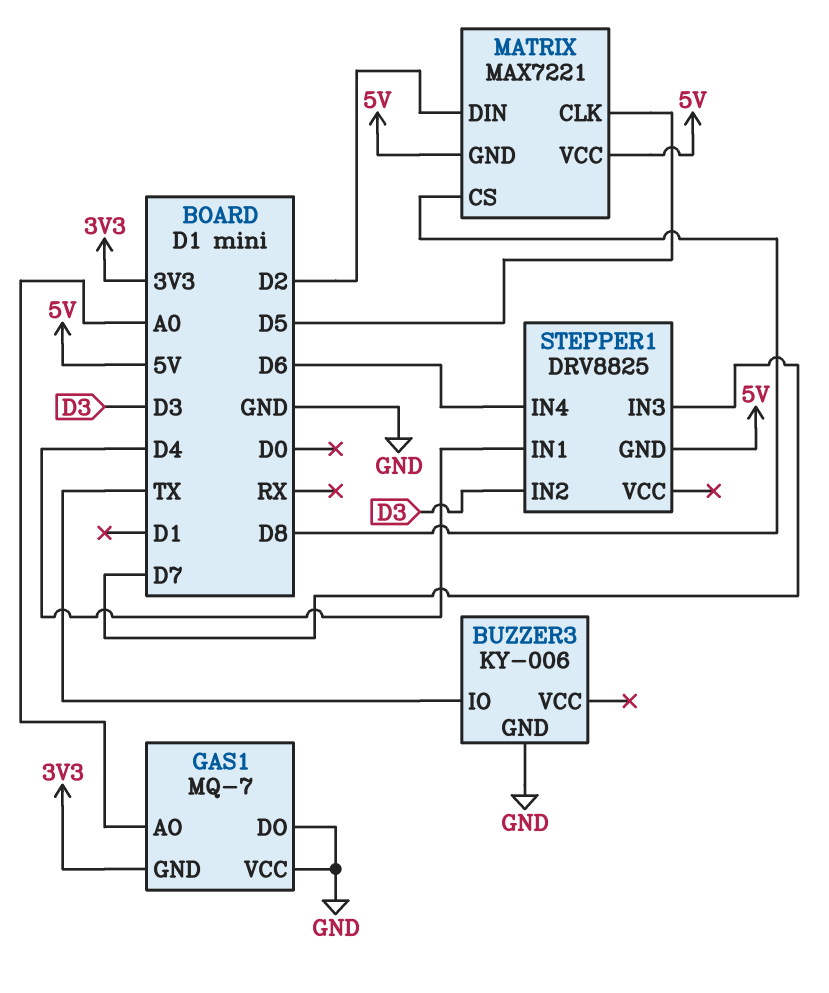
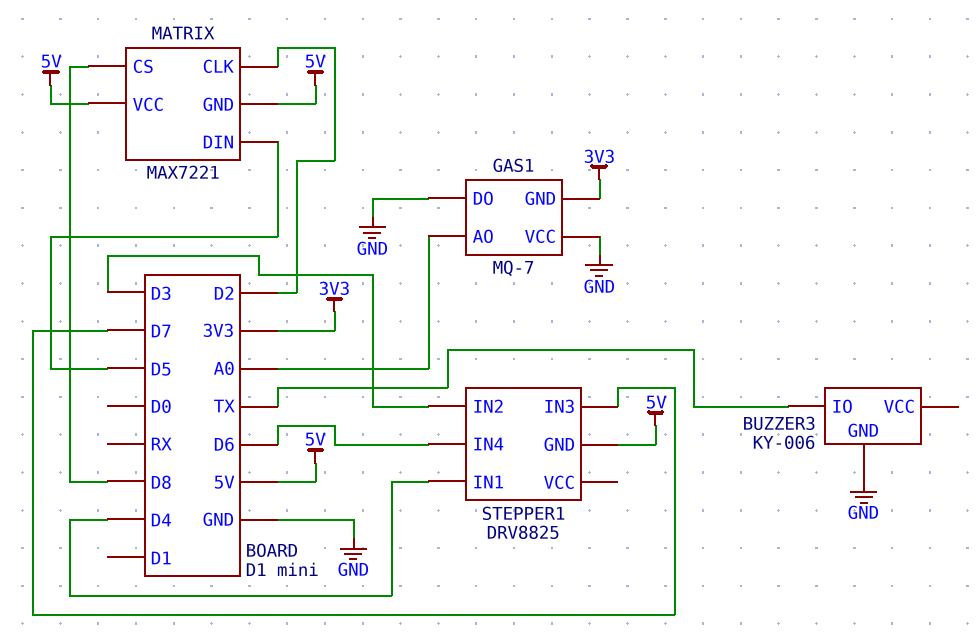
MATRIX pin CLK: D5 -> D2
MATRIX pin DIN: D2 -> D5

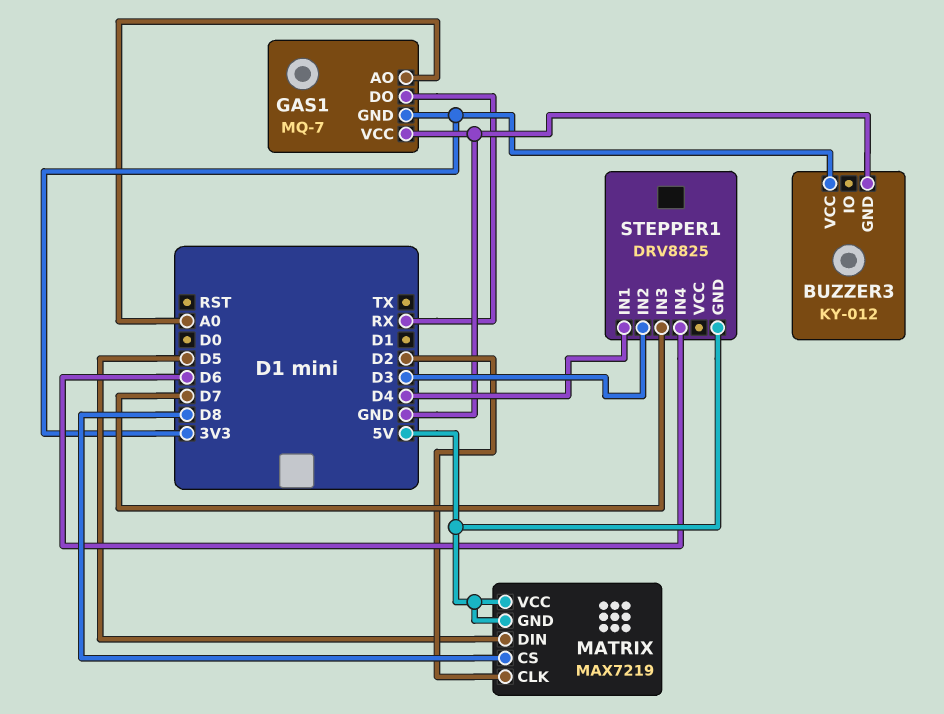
BUZZER3: KY-006 -> KY-012
BUZZER3 pin IO: TX -> none
BUZZER3 pin VCC: none -> 3V3
GAS1 pin DO: GND -> RX
MATRIX: MAX7221 -> MAX7219

